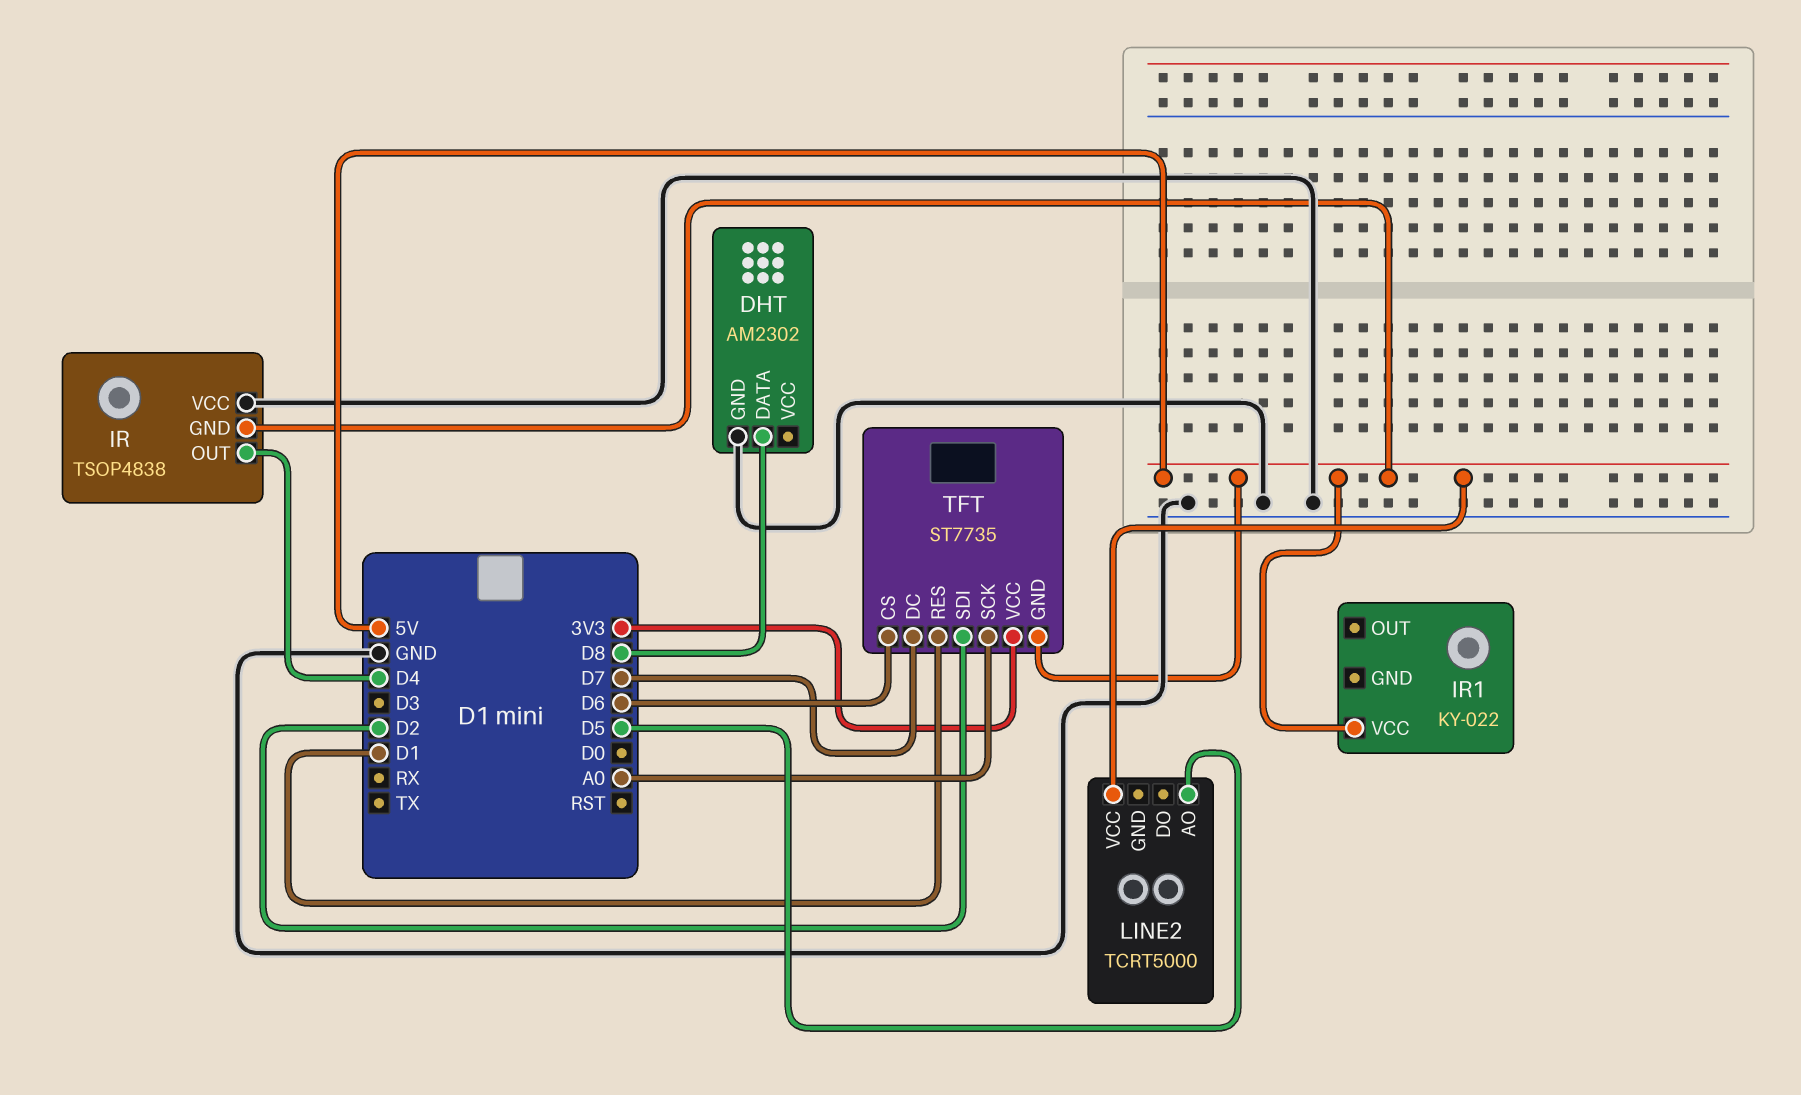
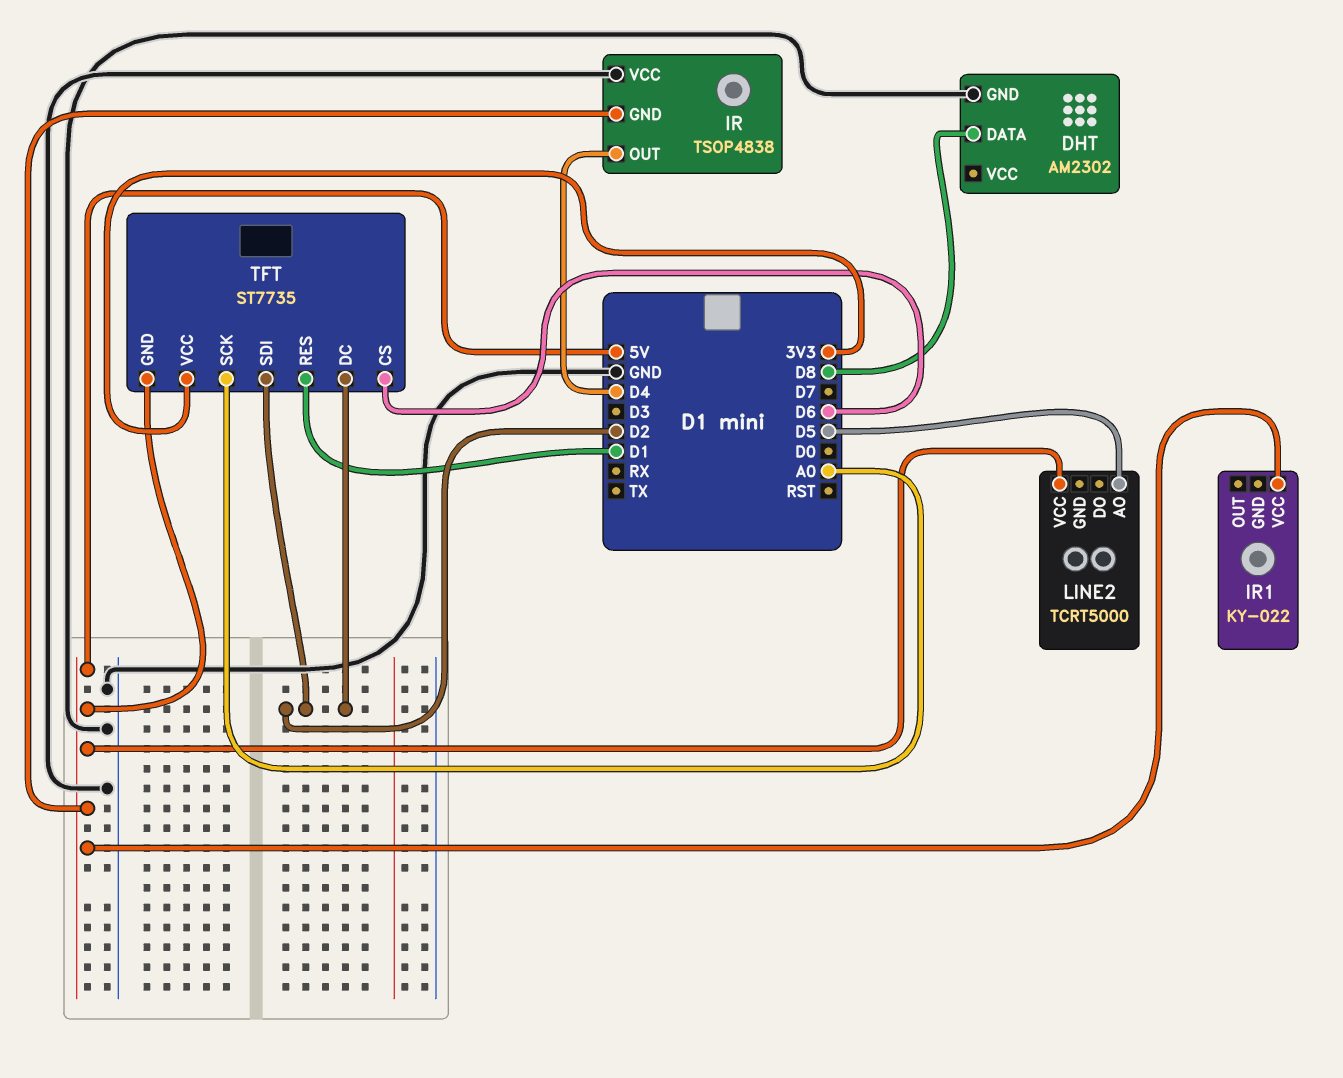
TFT pin DC: D7 -> D2

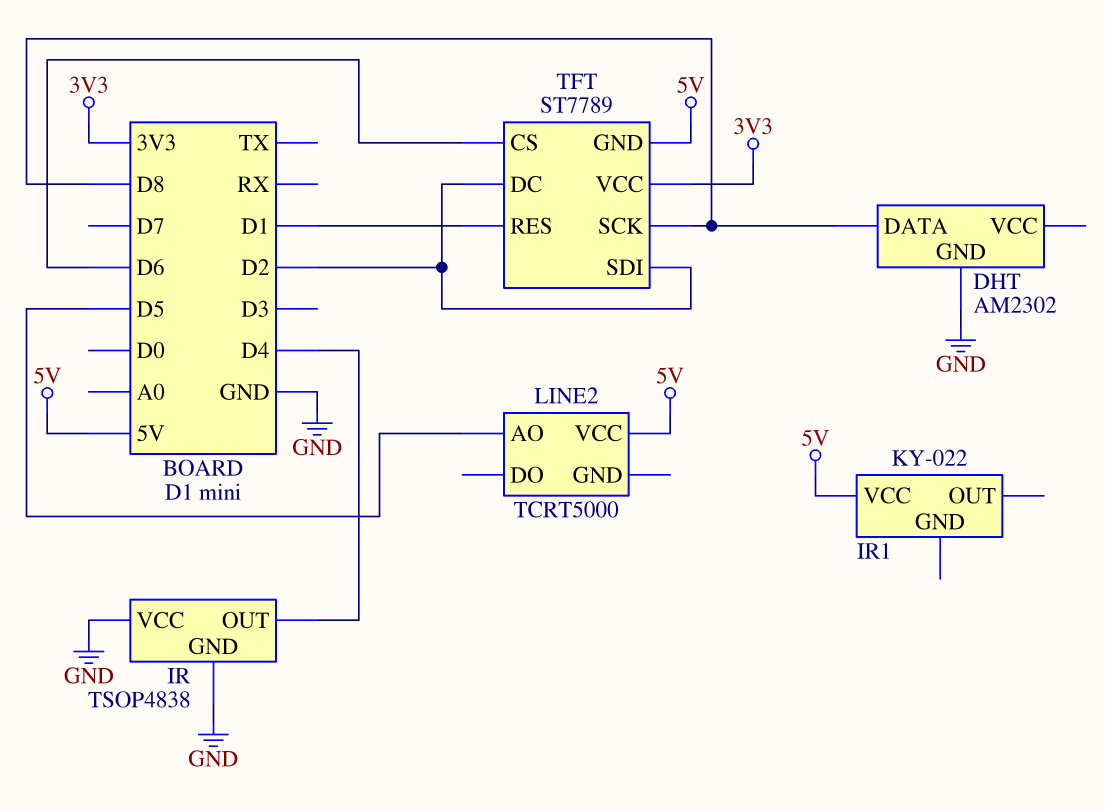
IR pin GND: 5V -> GND
TFT: ST7735 -> ST7789
TFT pin SCK: A0 -> D8

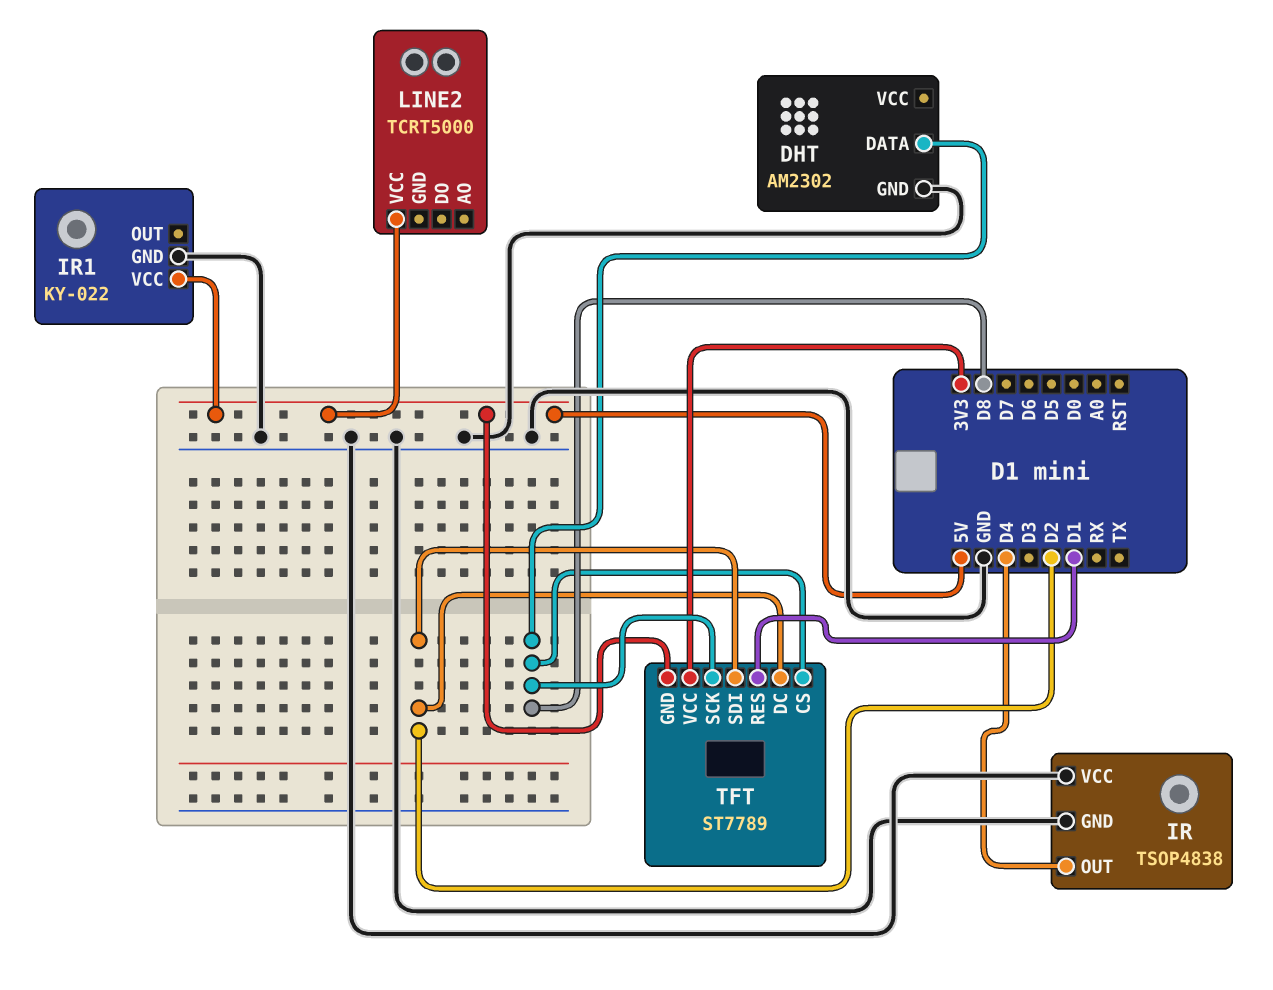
IR1 pin GND: none -> GND
LINE2 pin AO: D5 -> none
TFT pin CS: D6 -> D8

